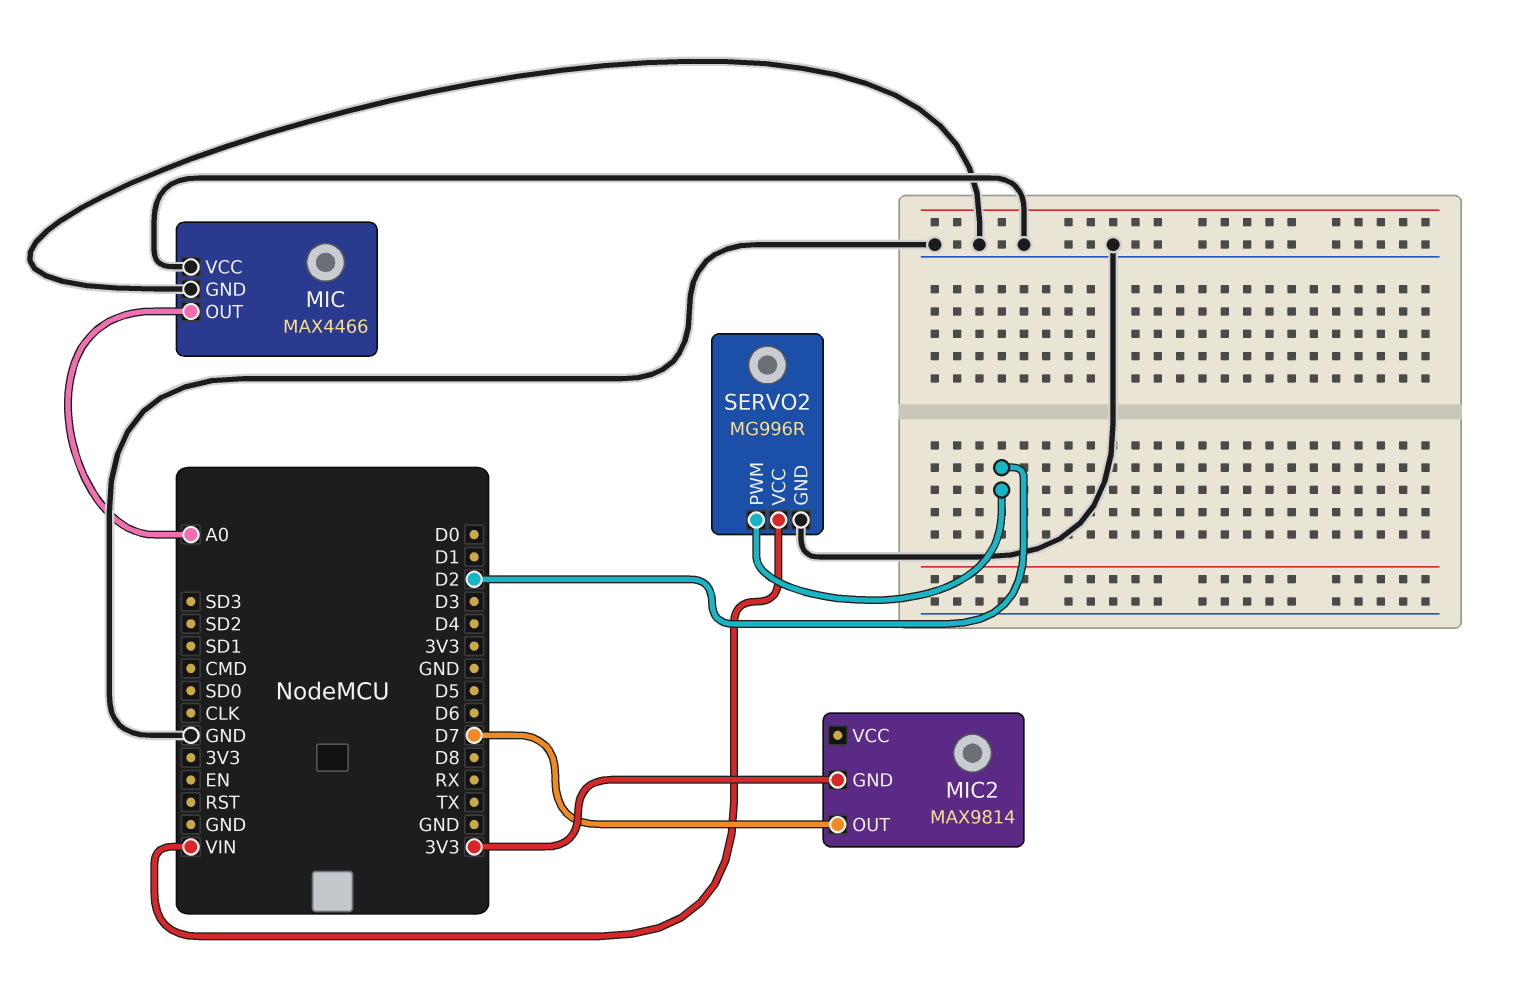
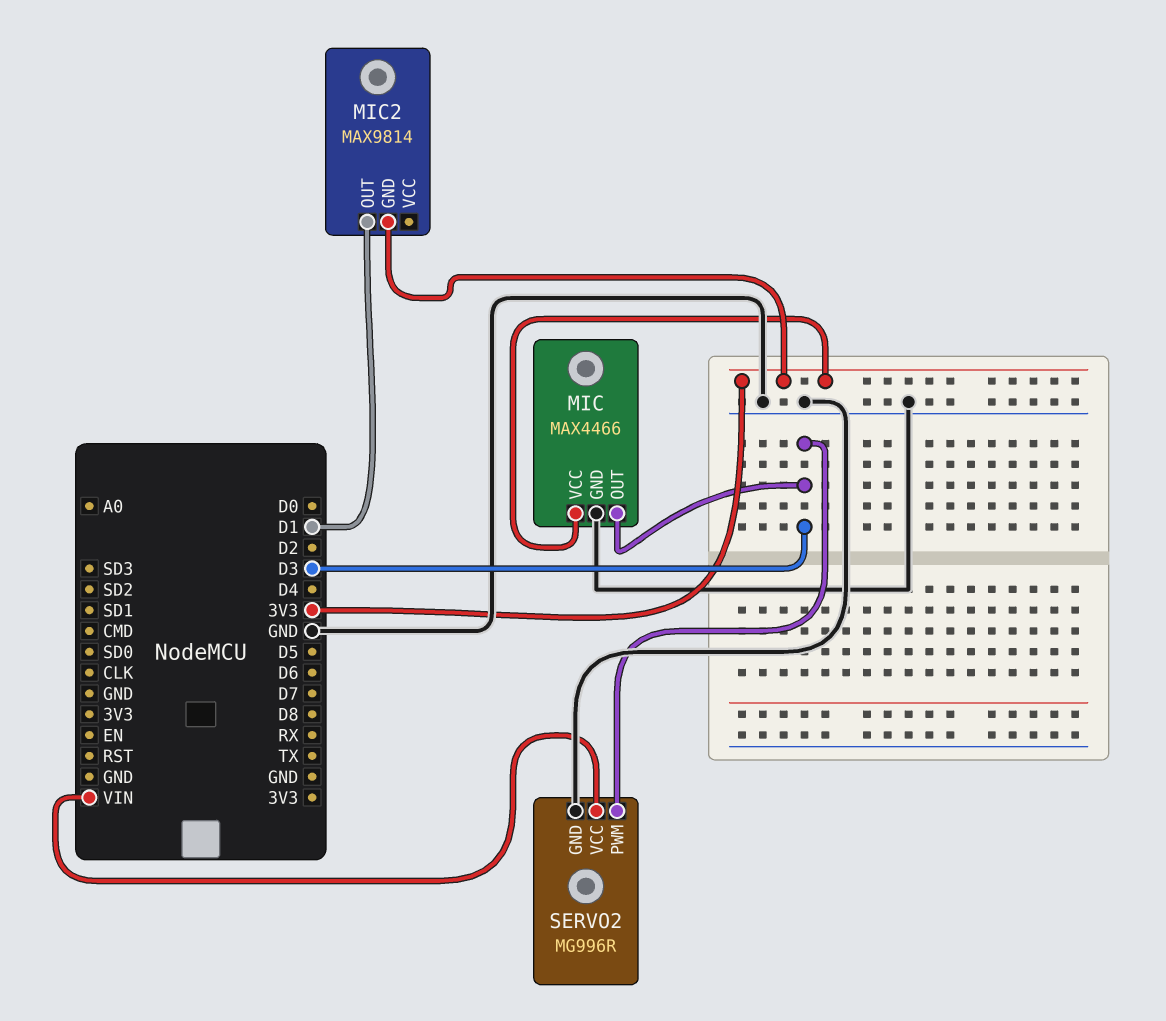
MIC pin OUT: A0 -> D3
MIC pin VCC: GND -> 3V3
MIC2 pin OUT: D7 -> D1
SERVO2 pin PWM: D2 -> D3

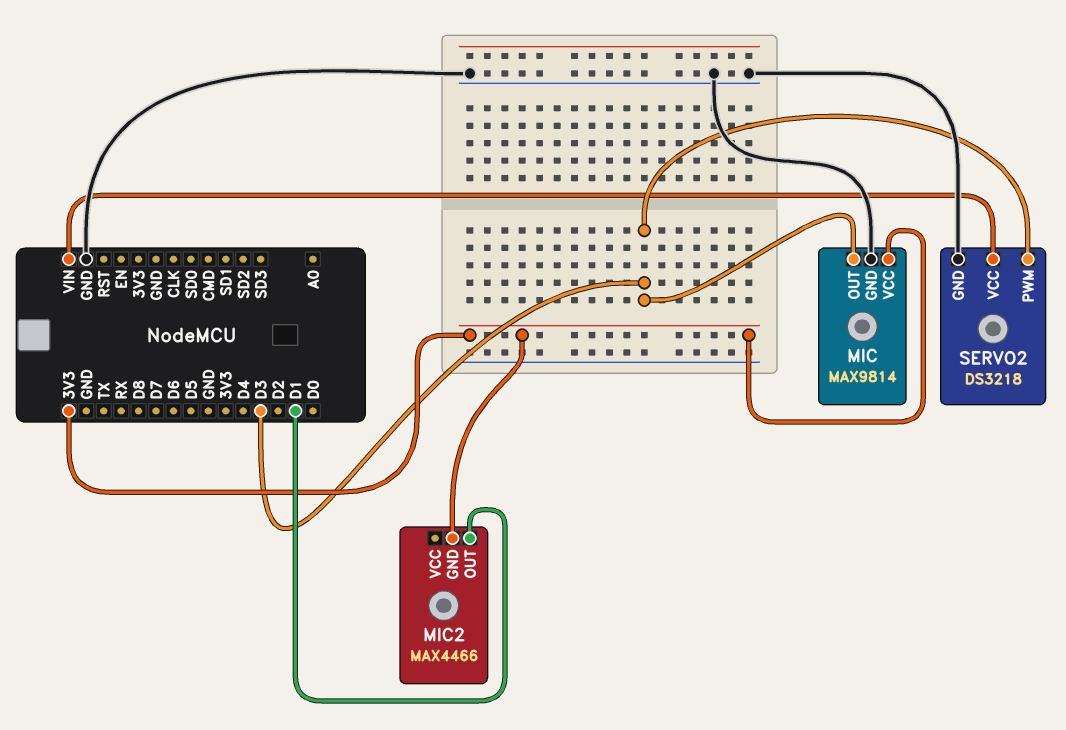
MIC: MAX4466 -> MAX9814
MIC2: MAX9814 -> MAX4466
SERVO2: MG996R -> DS3218

